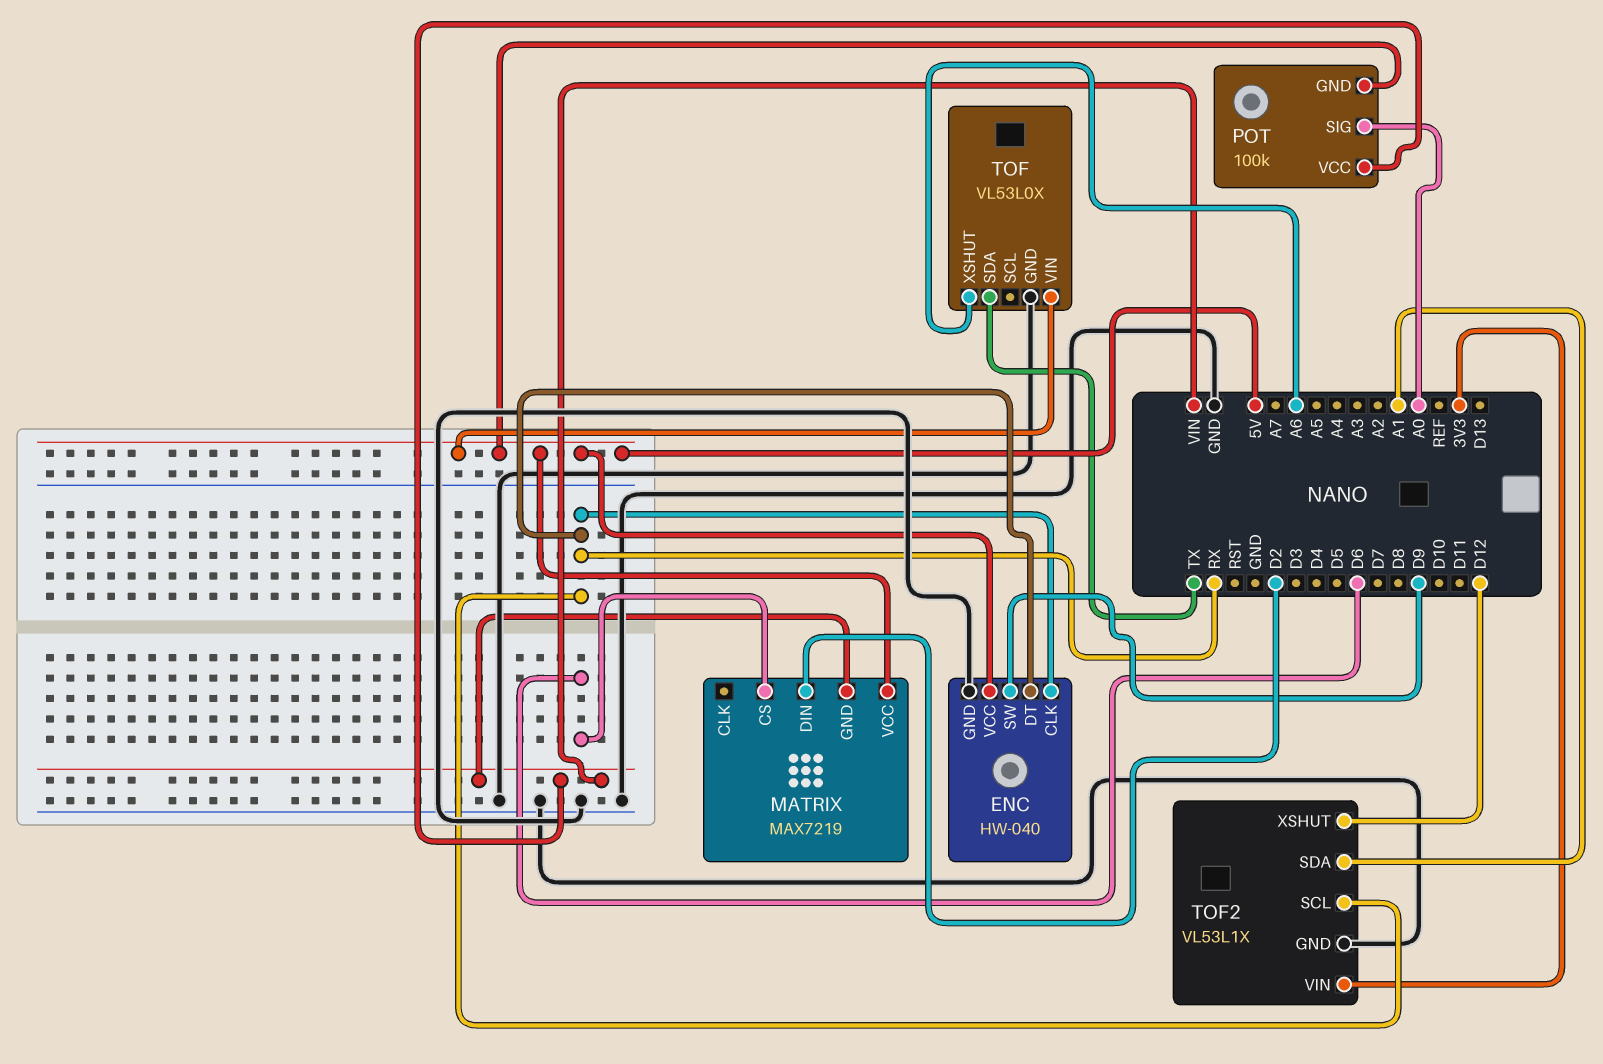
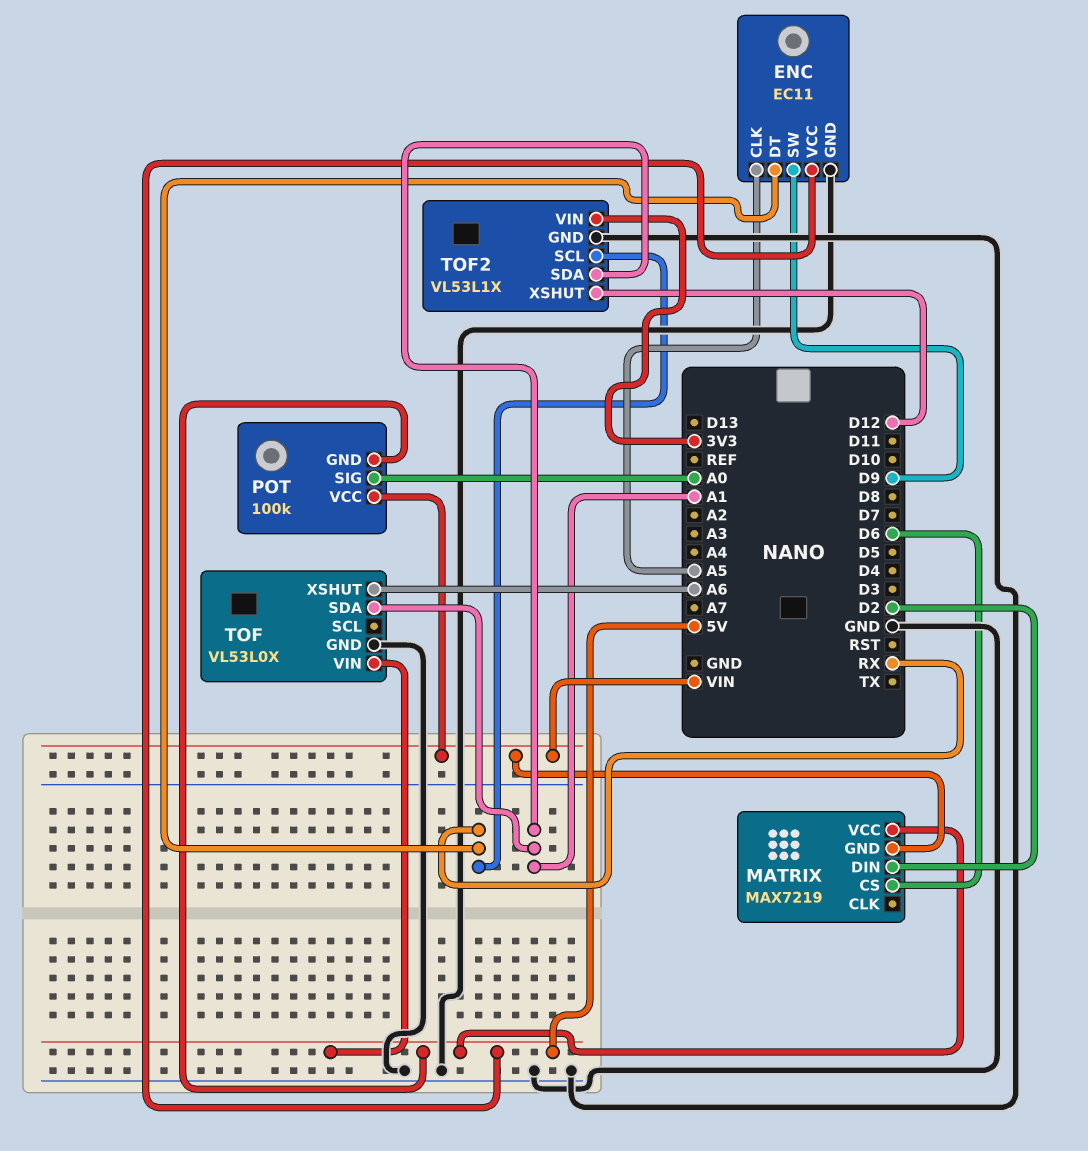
ENC: HW-040 -> EC11
ENC pin CLK: RX -> A5
TOF pin SDA: TX -> A1

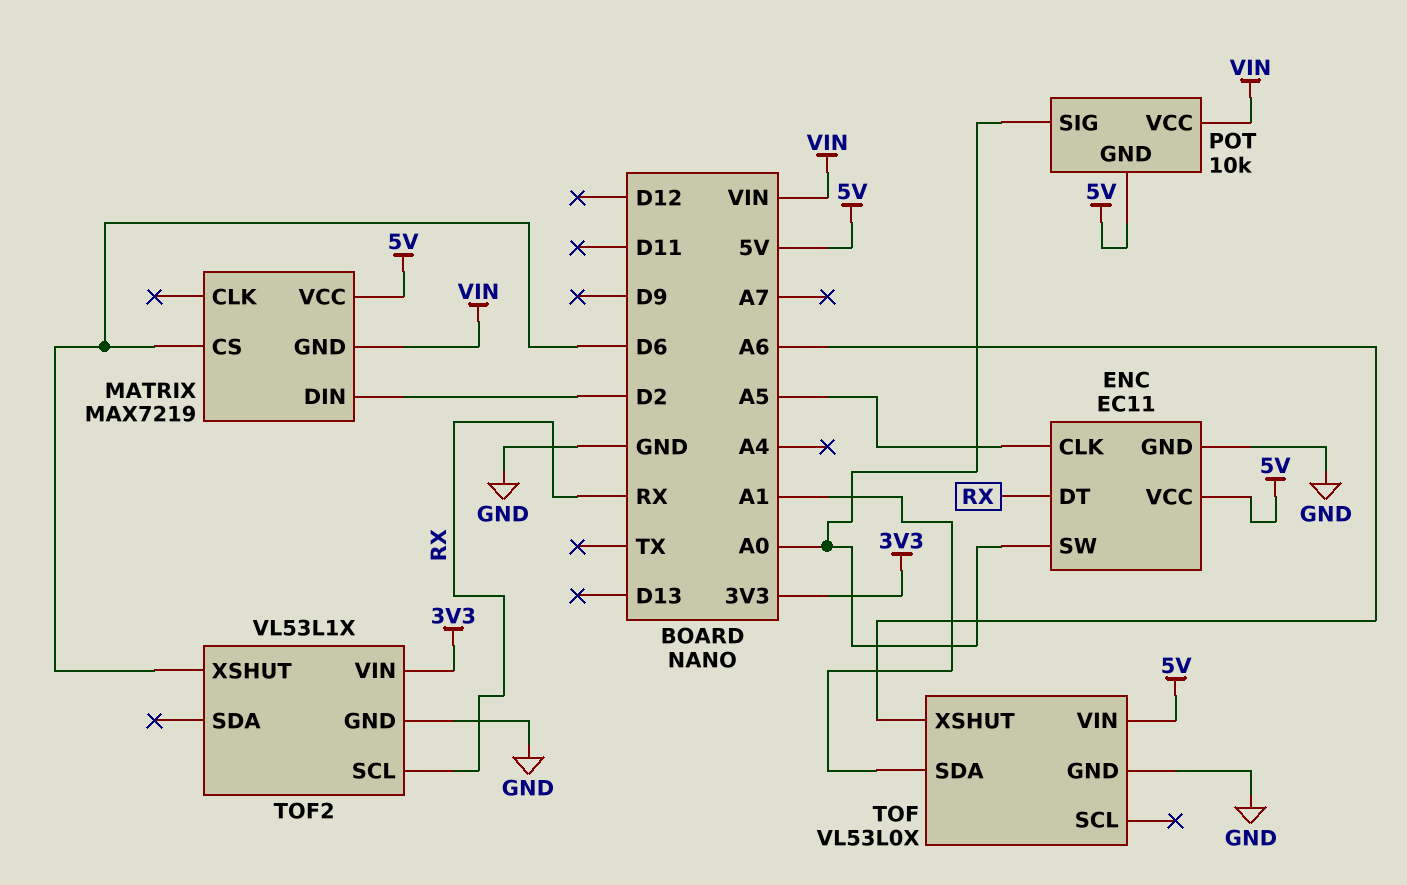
ENC pin SW: D9 -> A0
POT: 100k -> 10k
TOF2 pin SDA: A1 -> none
TOF2 pin XSHUT: D12 -> D6

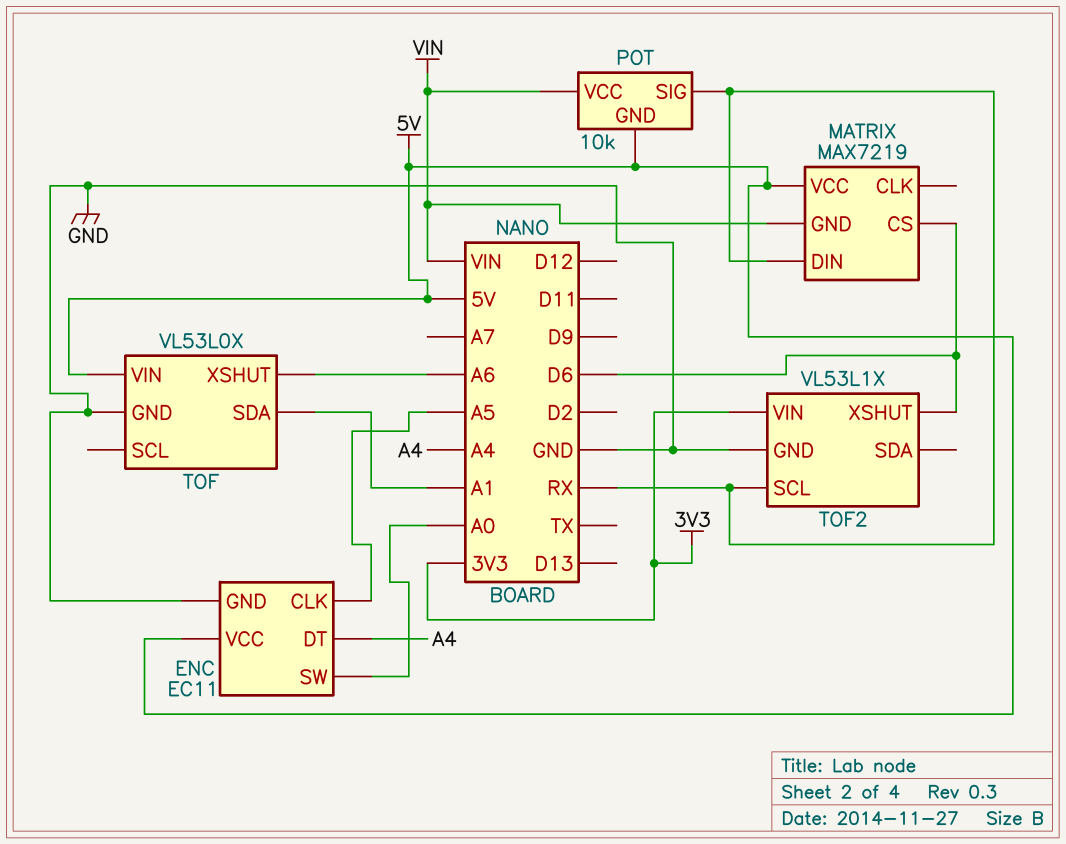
ENC pin DT: RX -> A4
MATRIX pin DIN: D2 -> RX
POT pin SIG: A0 -> RX

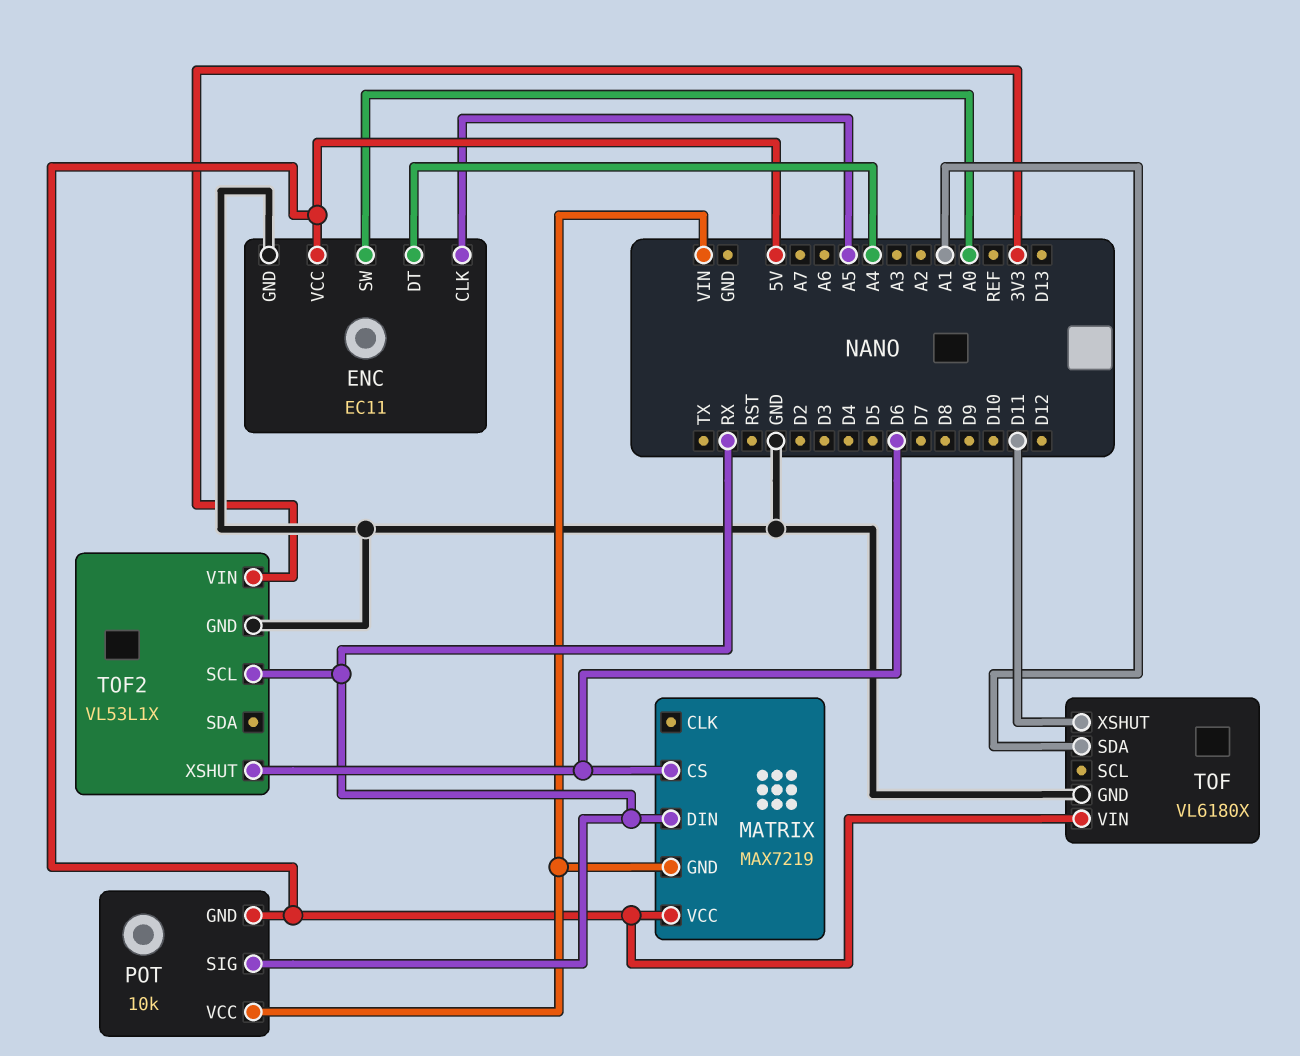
TOF: VL53L0X -> VL6180X
TOF pin XSHUT: A6 -> D11

